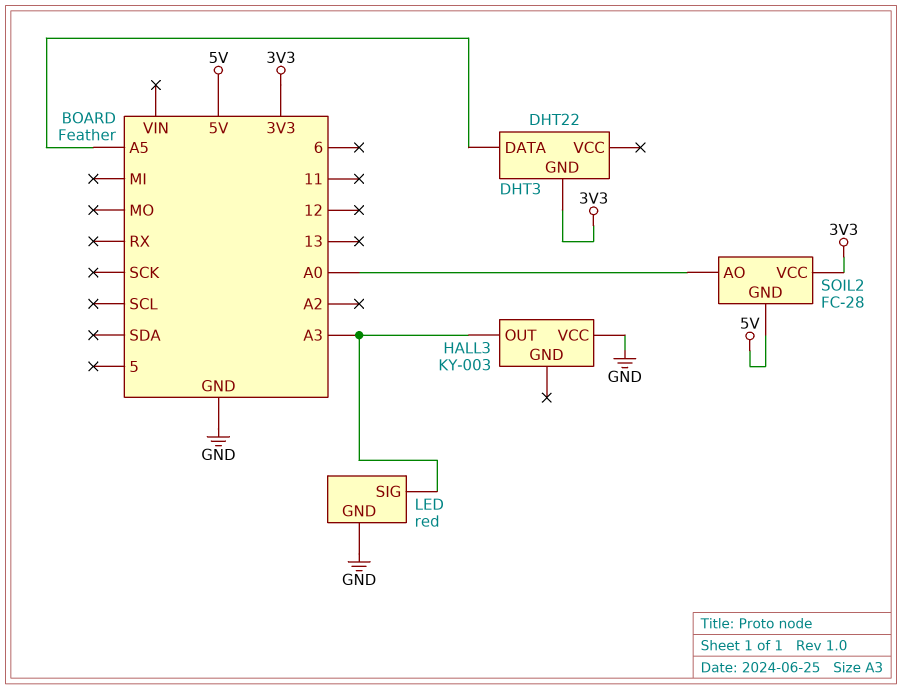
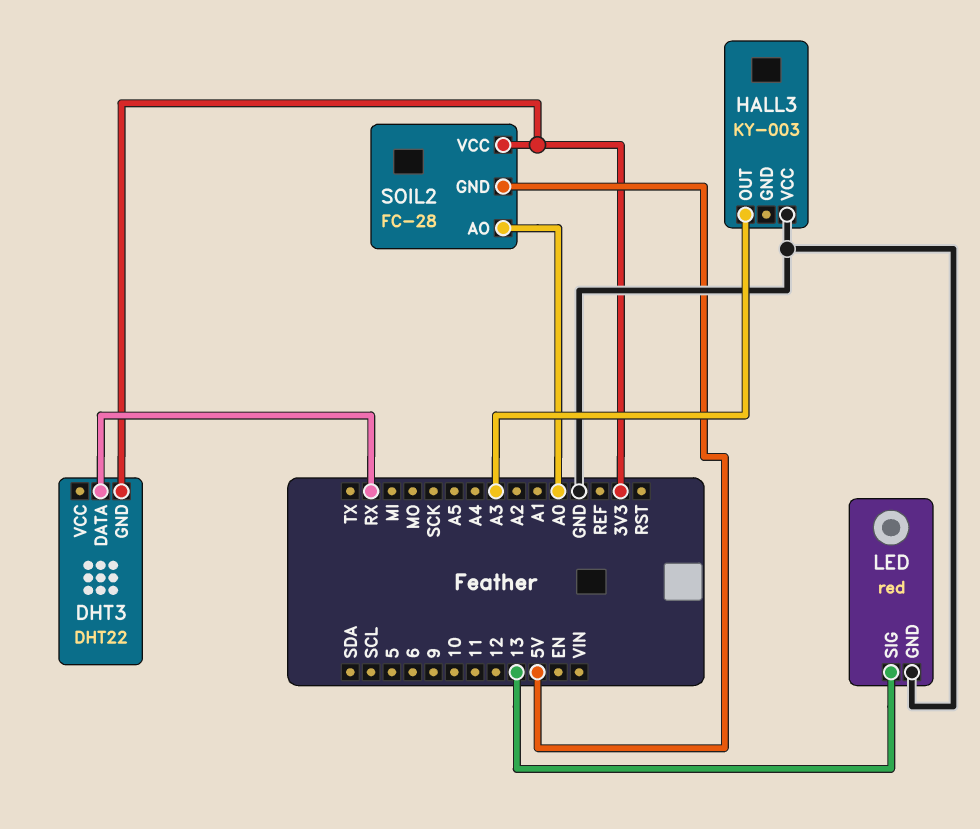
DHT3 pin DATA: A5 -> RX
LED pin SIG: A3 -> 13

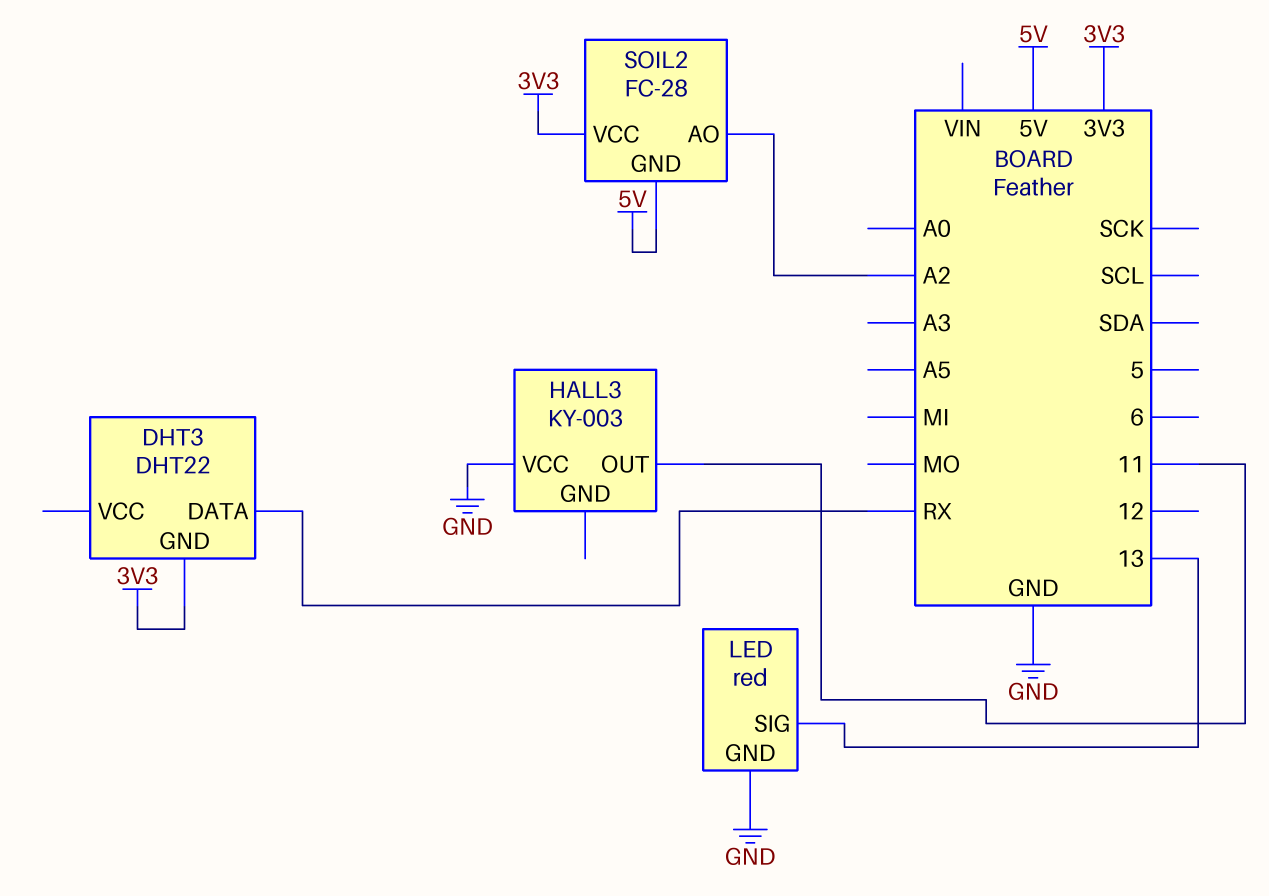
HALL3 pin OUT: A3 -> 11
SOIL2 pin AO: A0 -> A2

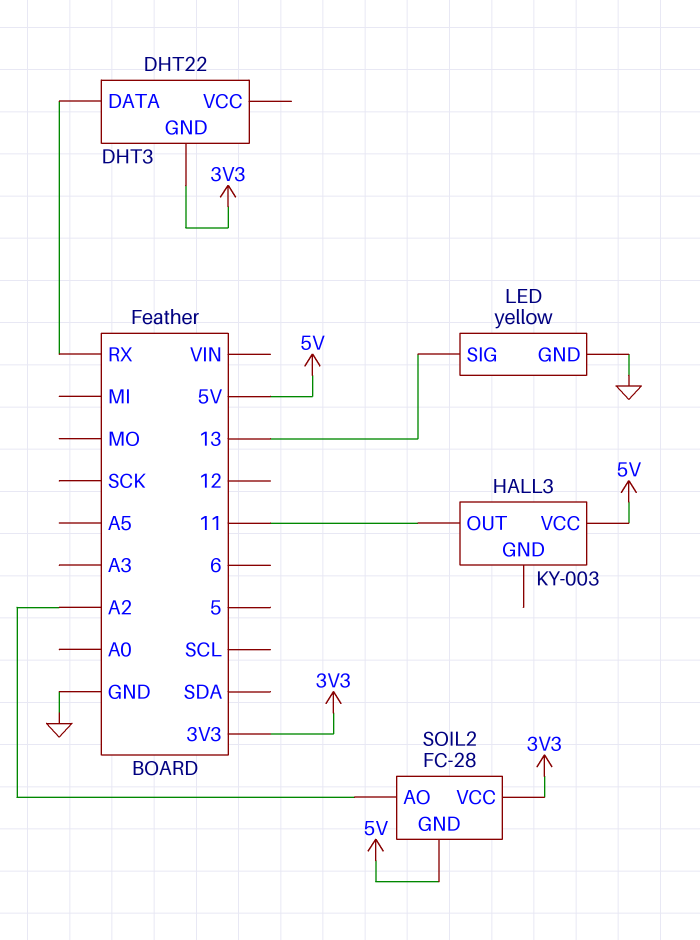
HALL3 pin VCC: GND -> 5V
LED: red -> yellow

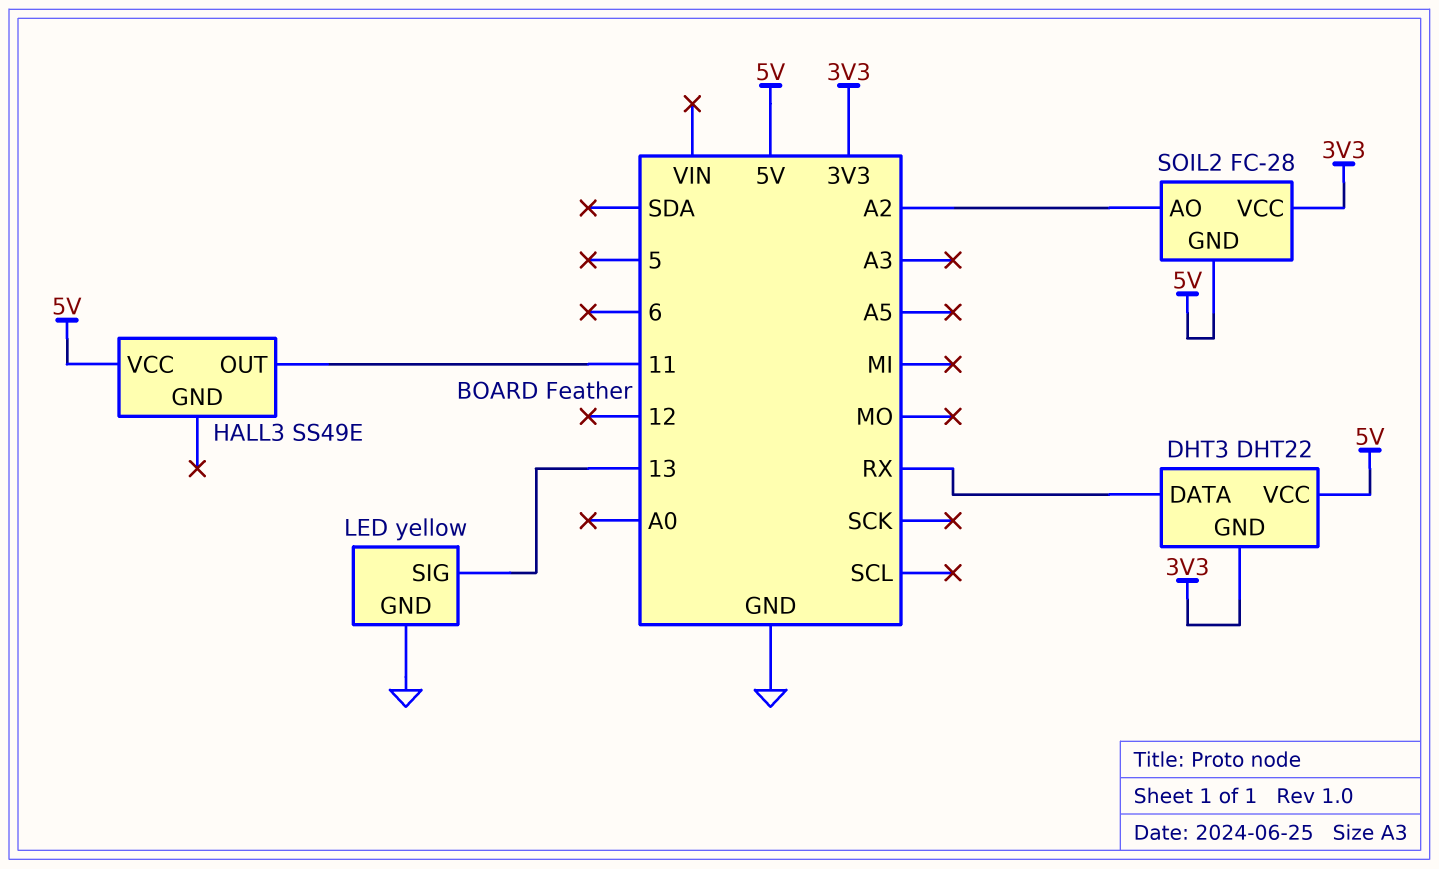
DHT3 pin VCC: none -> 5V
HALL3: KY-003 -> SS49E

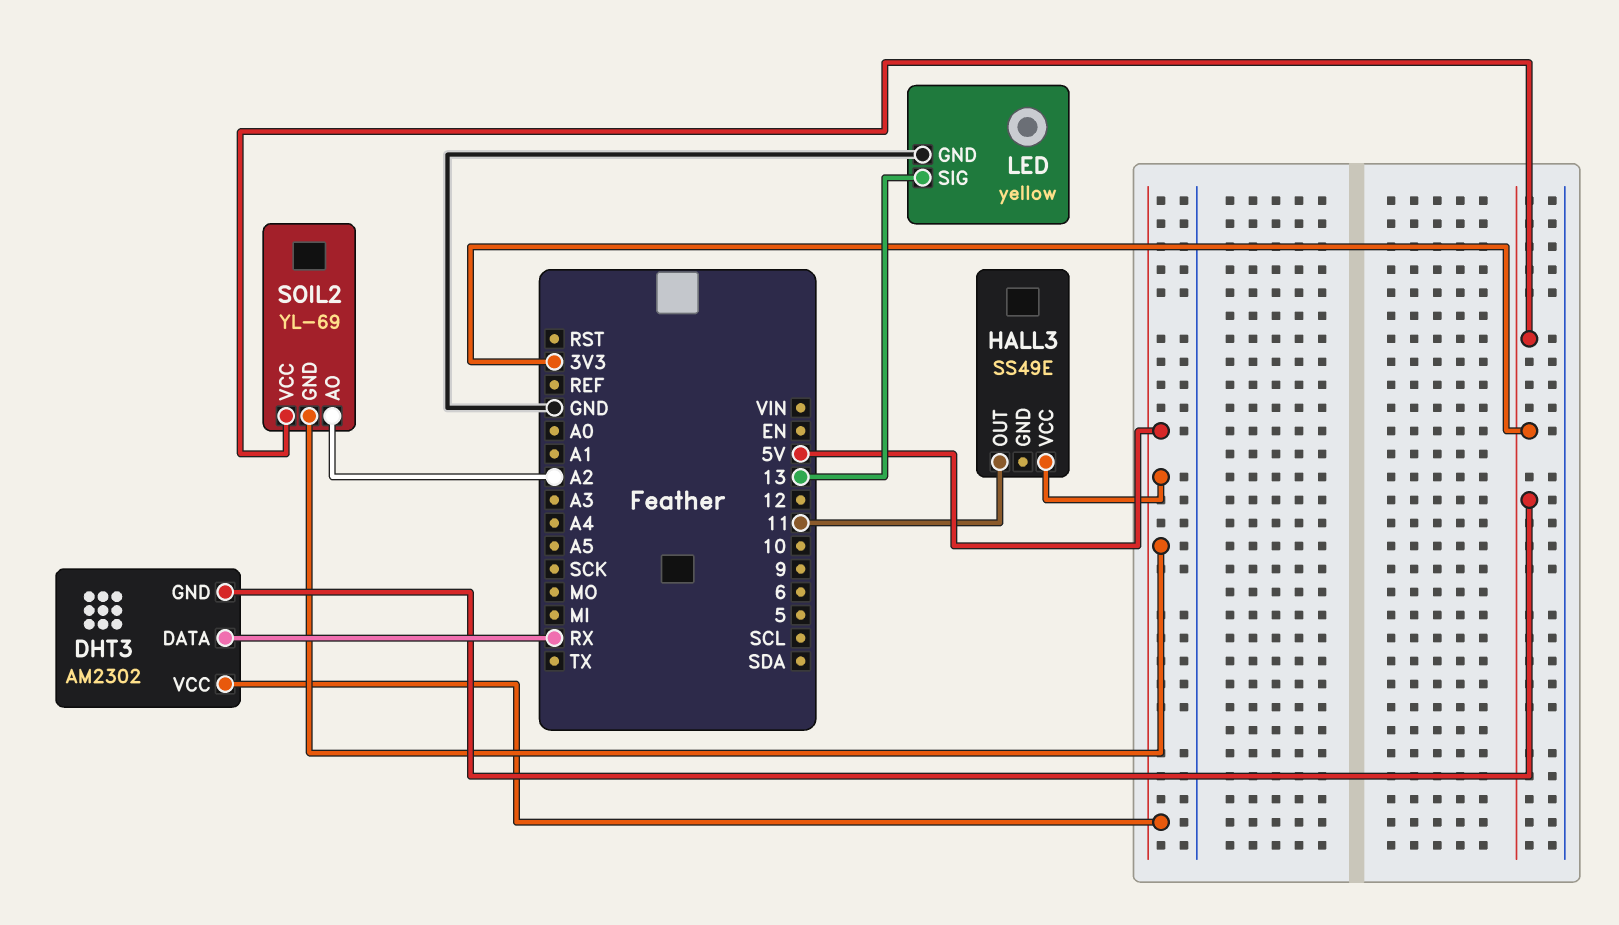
DHT3: DHT22 -> AM2302
SOIL2: FC-28 -> YL-69

